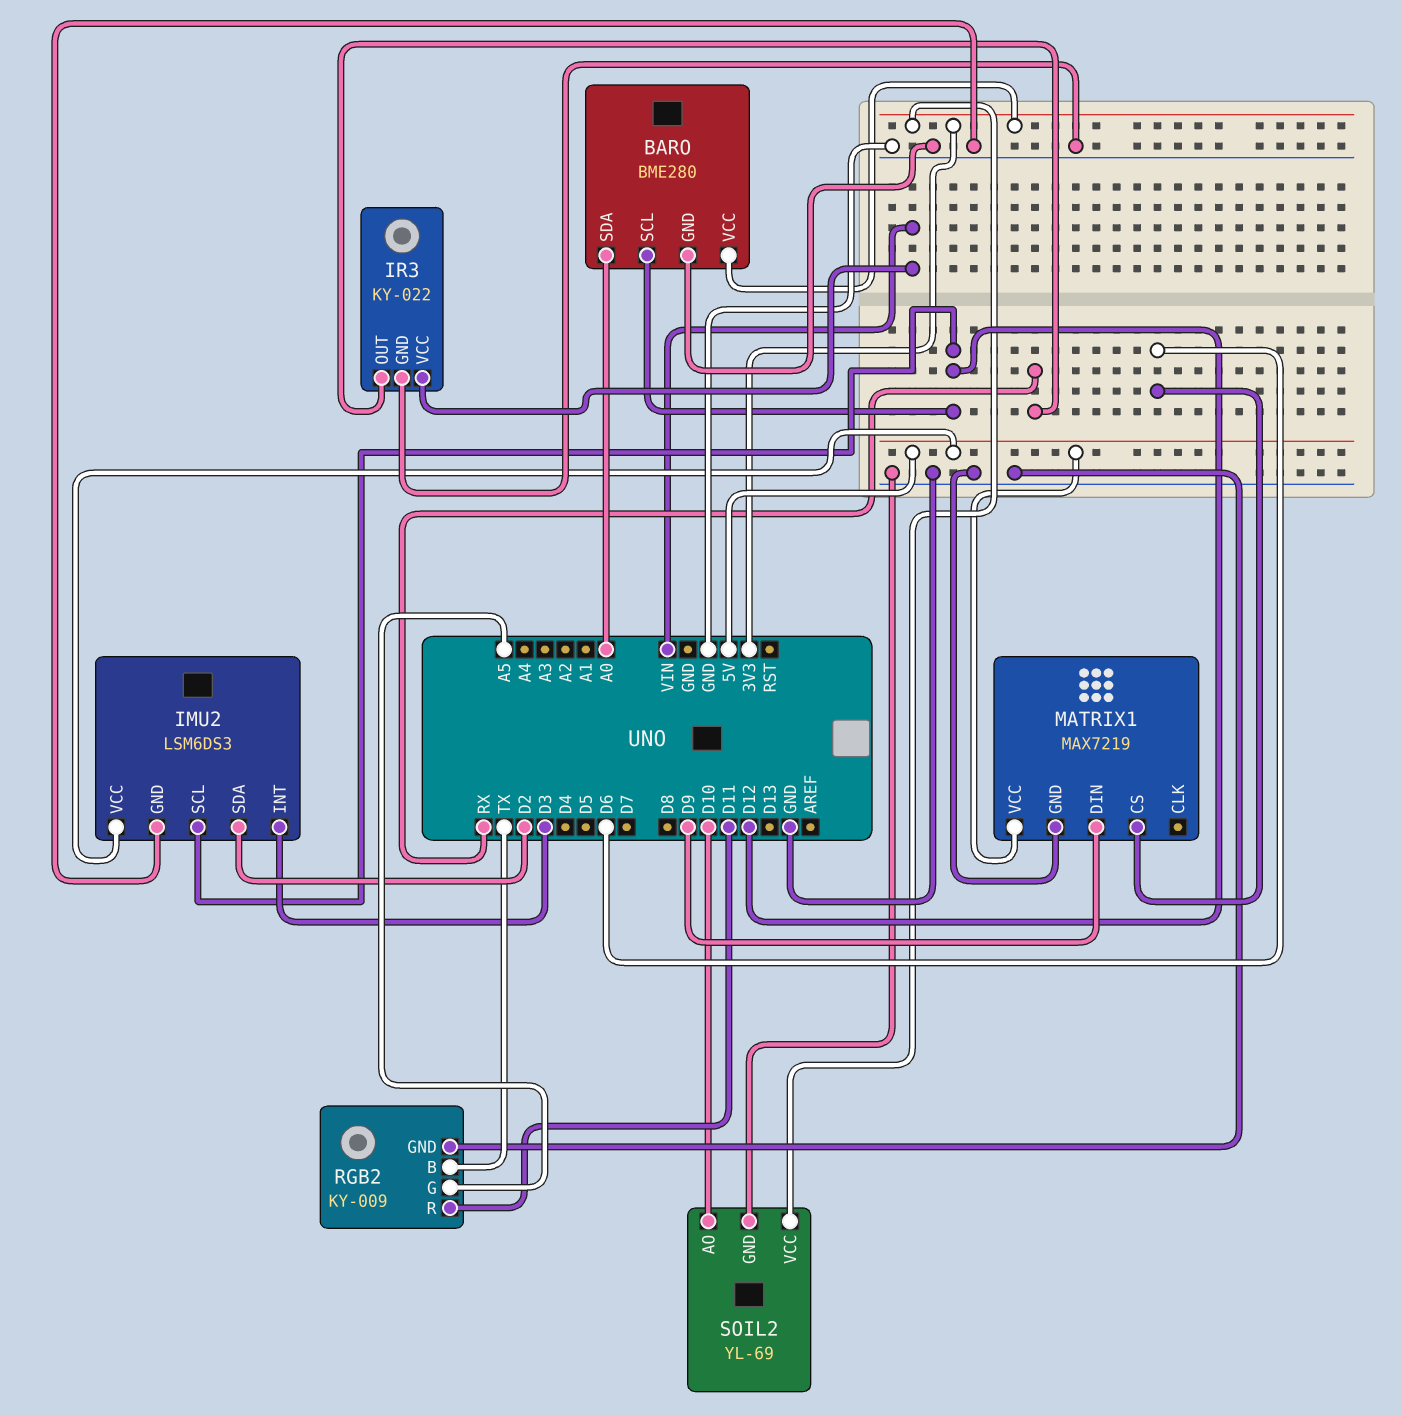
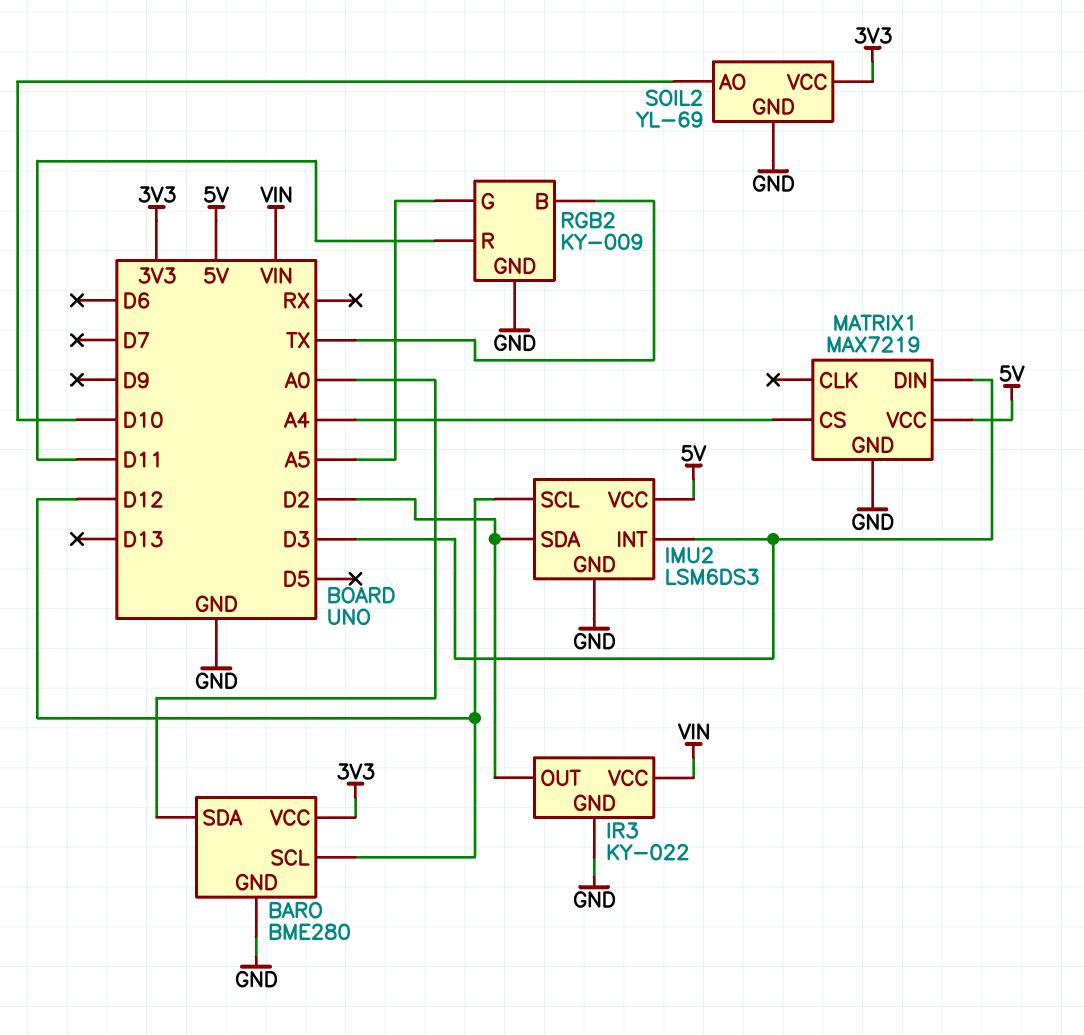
IR3 pin OUT: RX -> D2
MATRIX1 pin CS: D6 -> A4
MATRIX1 pin DIN: D9 -> D3

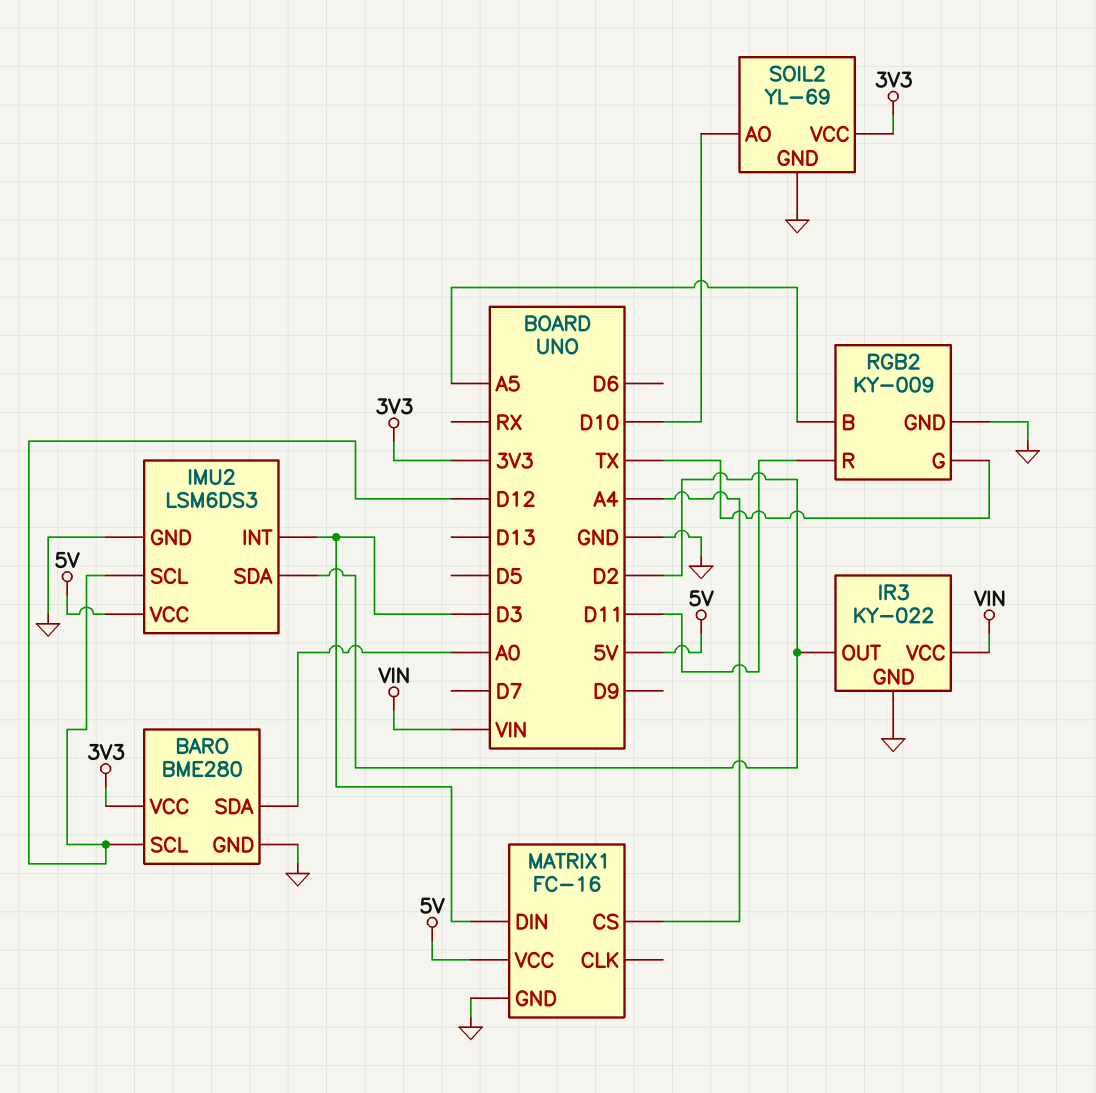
MATRIX1: MAX7219 -> FC-16
RGB2 pin B: TX -> A5
RGB2 pin G: A5 -> TX

